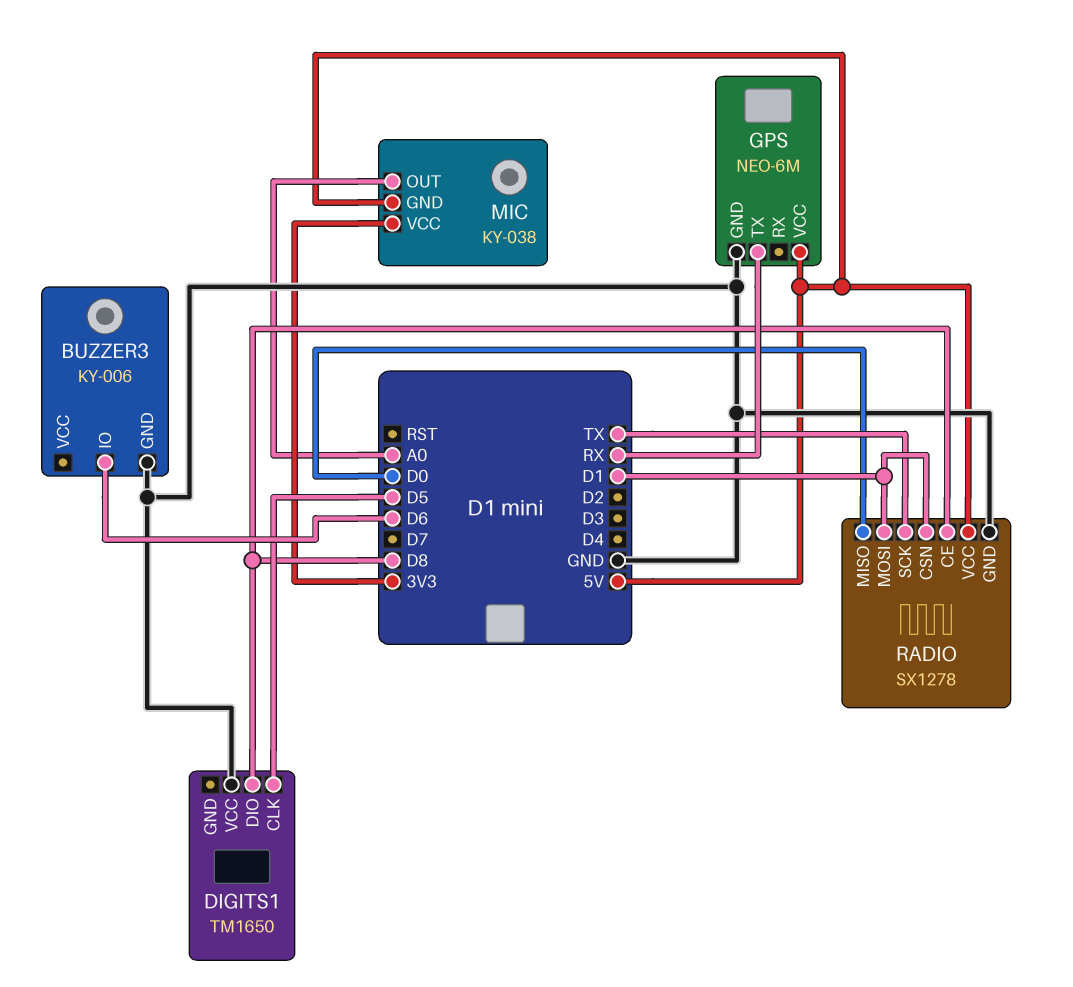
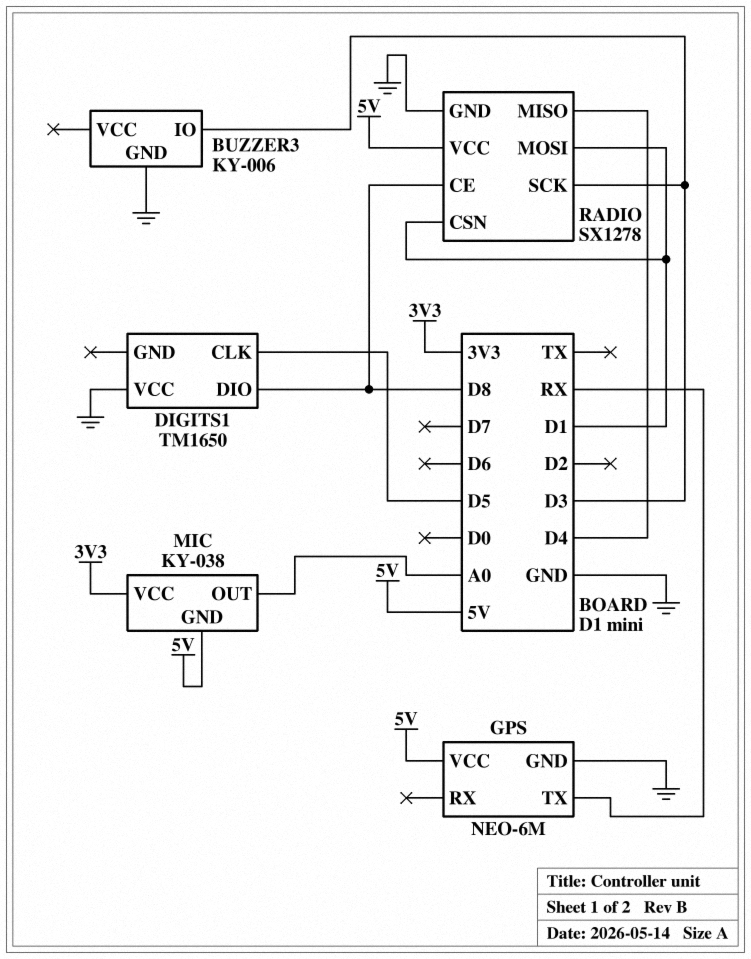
BUZZER3 pin IO: D6 -> D3
RADIO pin MISO: D0 -> D4
RADIO pin SCK: TX -> D3

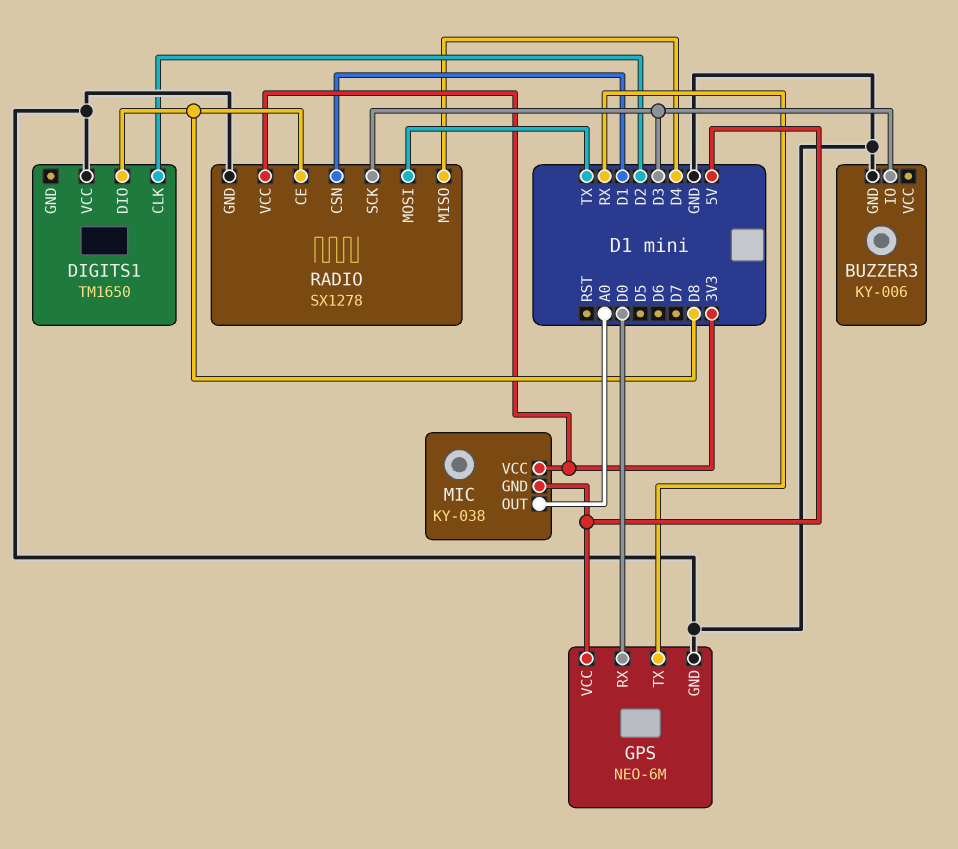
DIGITS1 pin CLK: D5 -> D2
GPS pin RX: none -> D0
RADIO pin MOSI: D1 -> TX
RADIO pin VCC: 5V -> 3V3

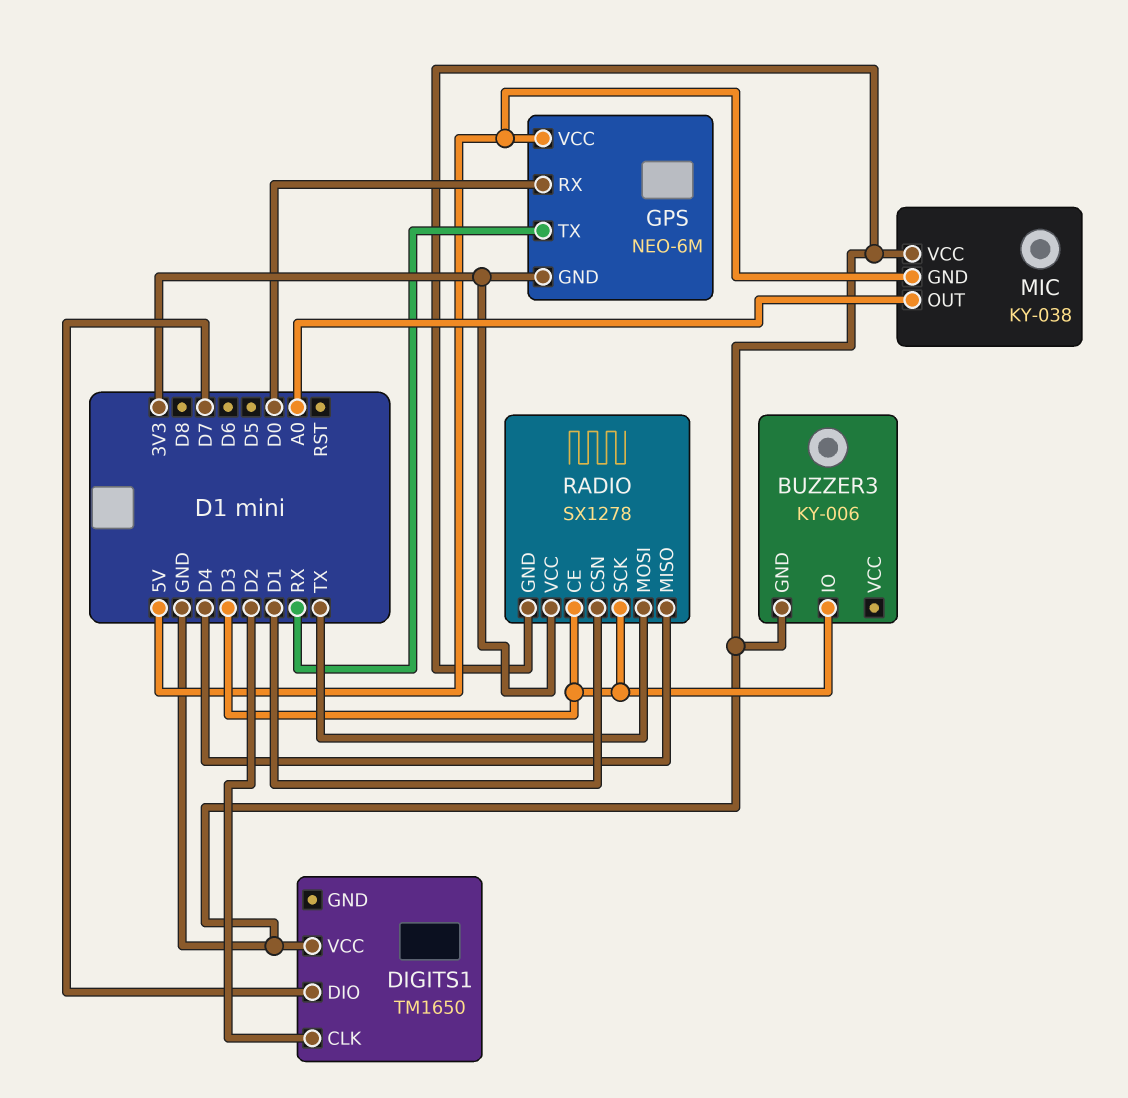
DIGITS1 pin DIO: D8 -> D7
GPS pin GND: GND -> 3V3
MIC pin VCC: 3V3 -> GND
RADIO pin CE: D8 -> D3

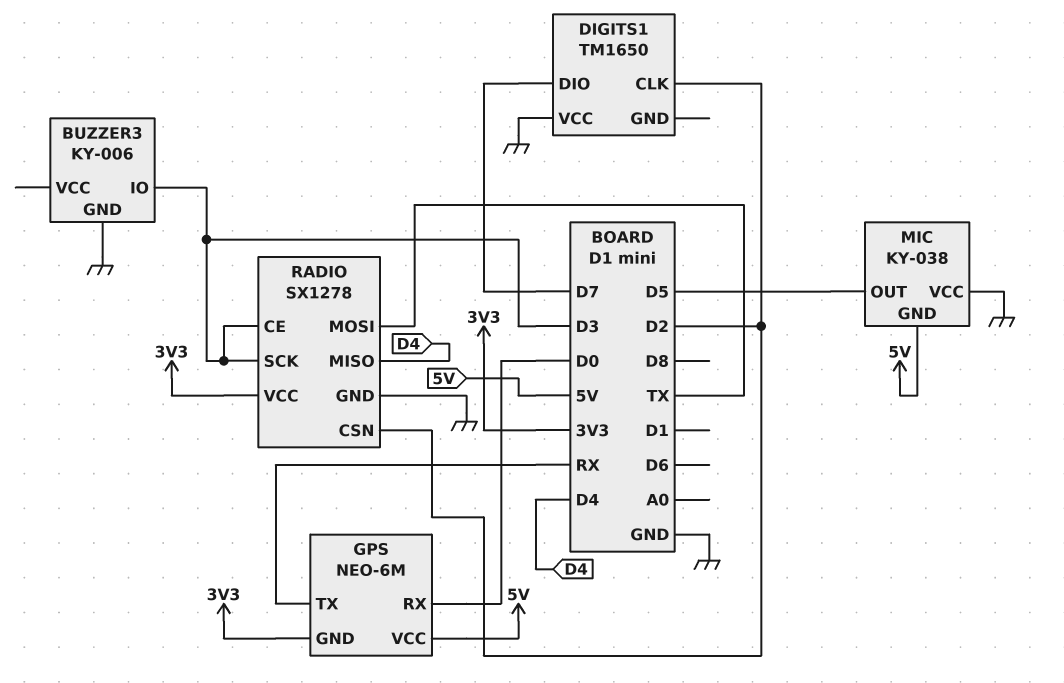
MIC pin OUT: A0 -> D5
RADIO pin CSN: D1 -> D2

